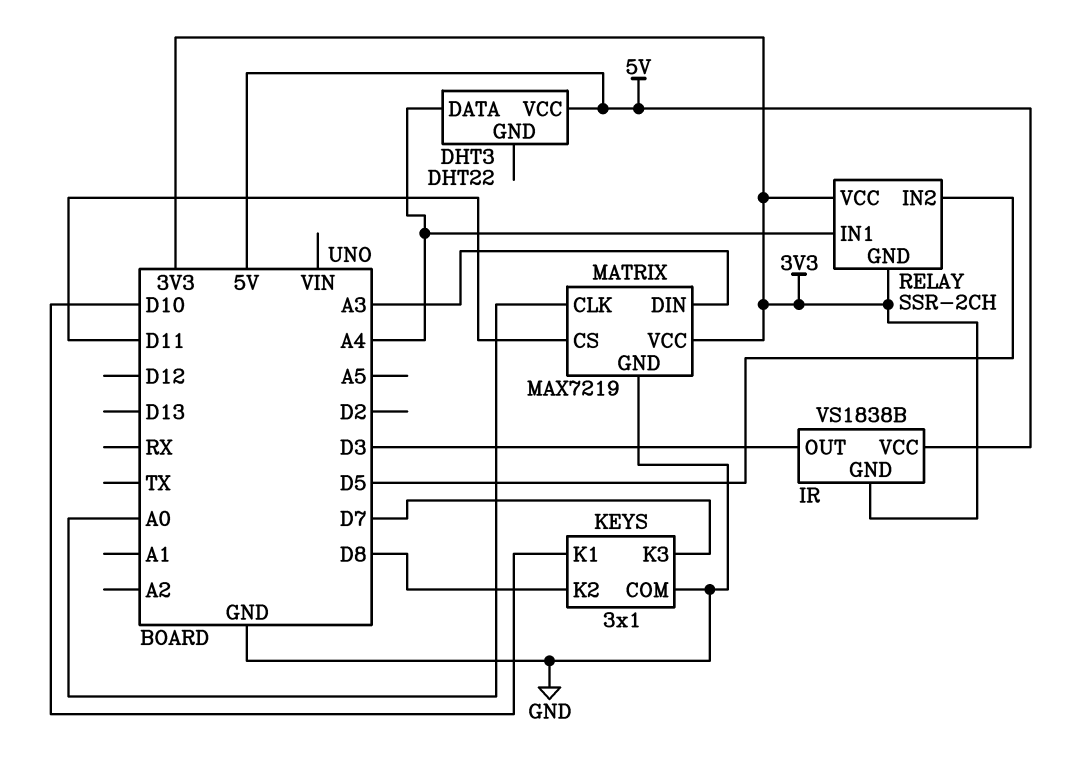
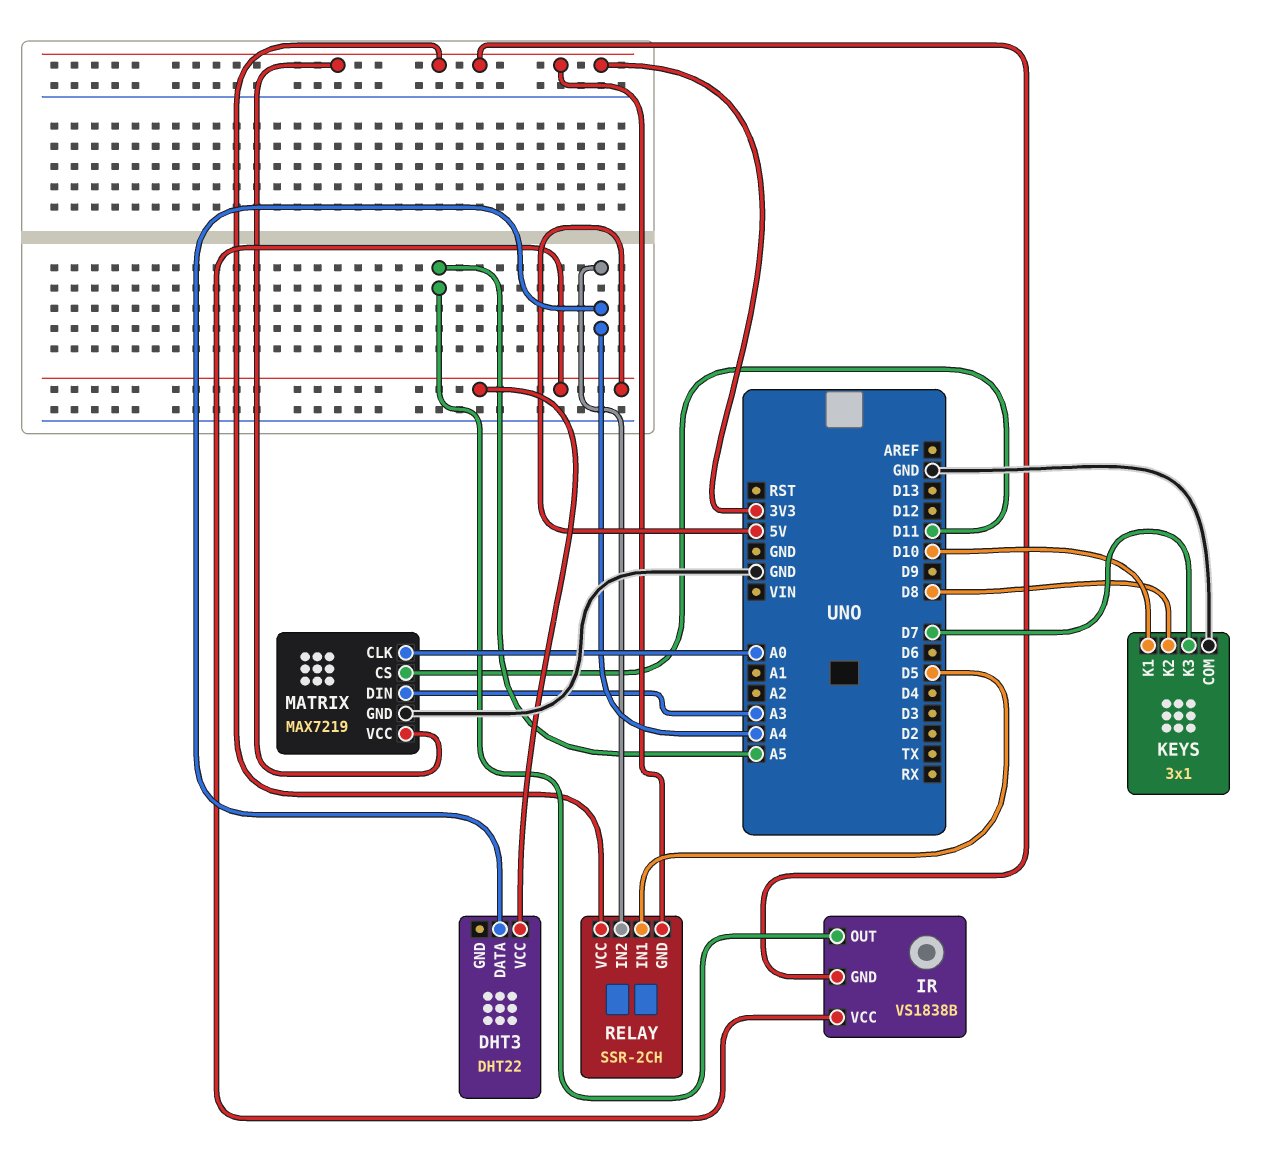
IR pin OUT: D3 -> A5
RELAY pin IN1: A4 -> D5
RELAY pin IN2: D5 -> A4

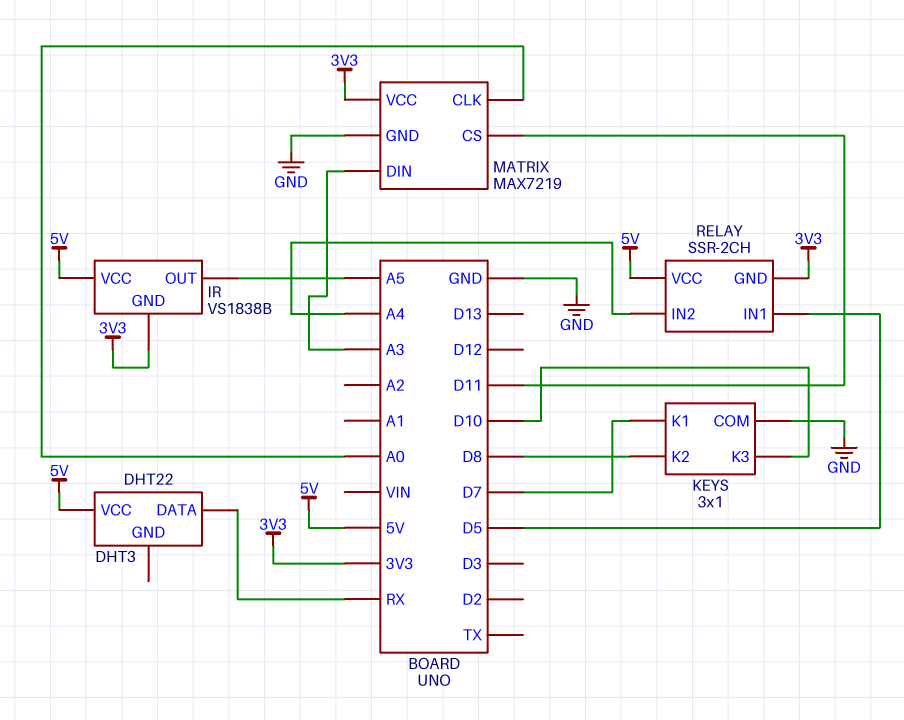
DHT3 pin DATA: A4 -> RX
KEYS pin K1: D10 -> D7
KEYS pin K3: D7 -> D10
RELAY pin VCC: 3V3 -> 5V

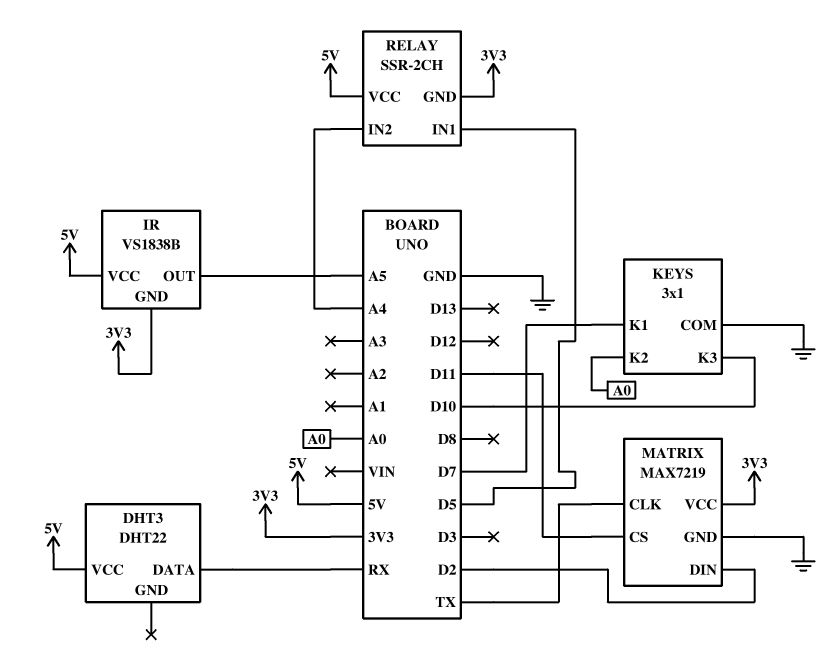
KEYS pin K2: D8 -> A0
MATRIX pin CLK: A0 -> TX
MATRIX pin DIN: A3 -> D2

